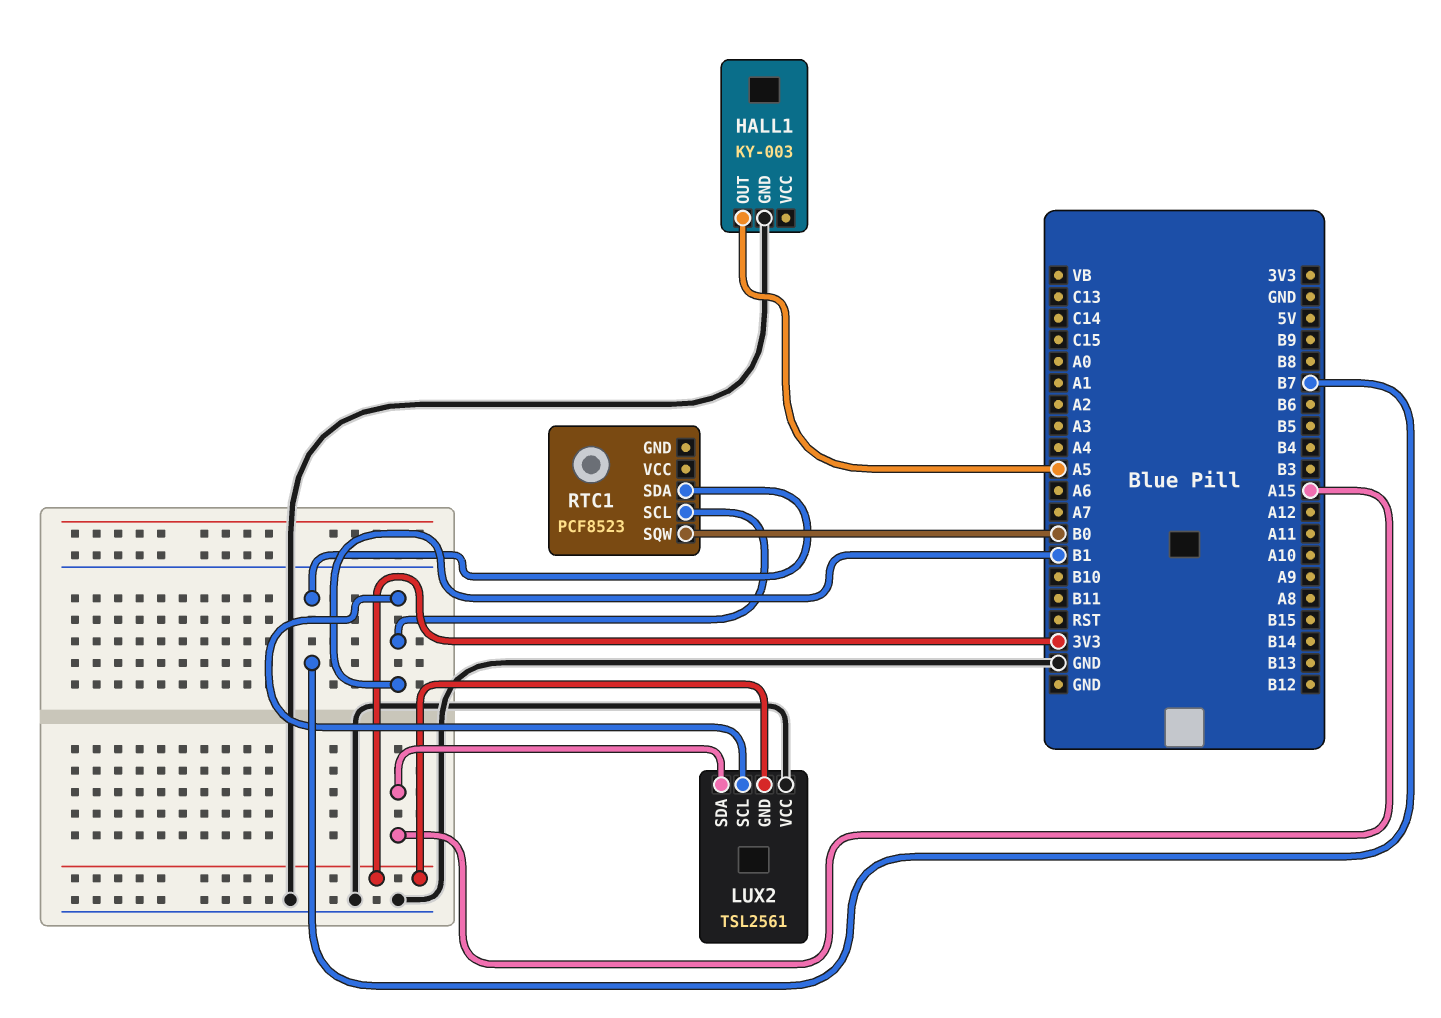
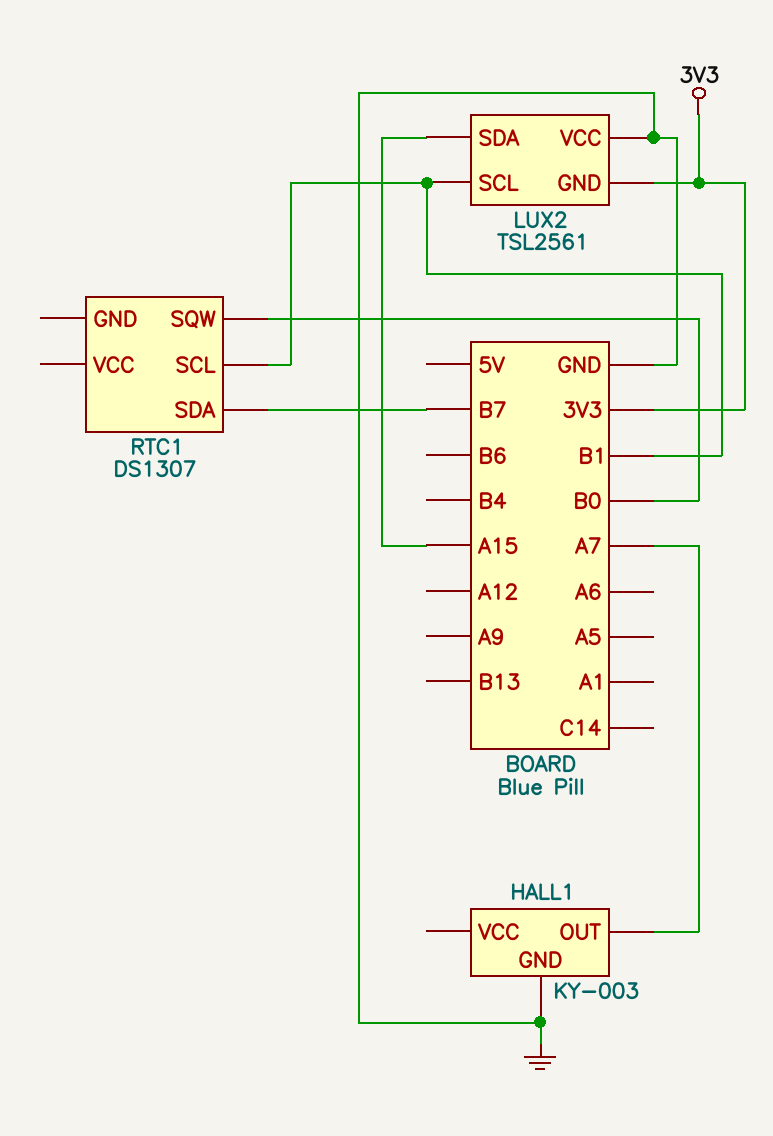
HALL1 pin OUT: A5 -> A7
RTC1: PCF8523 -> DS1307

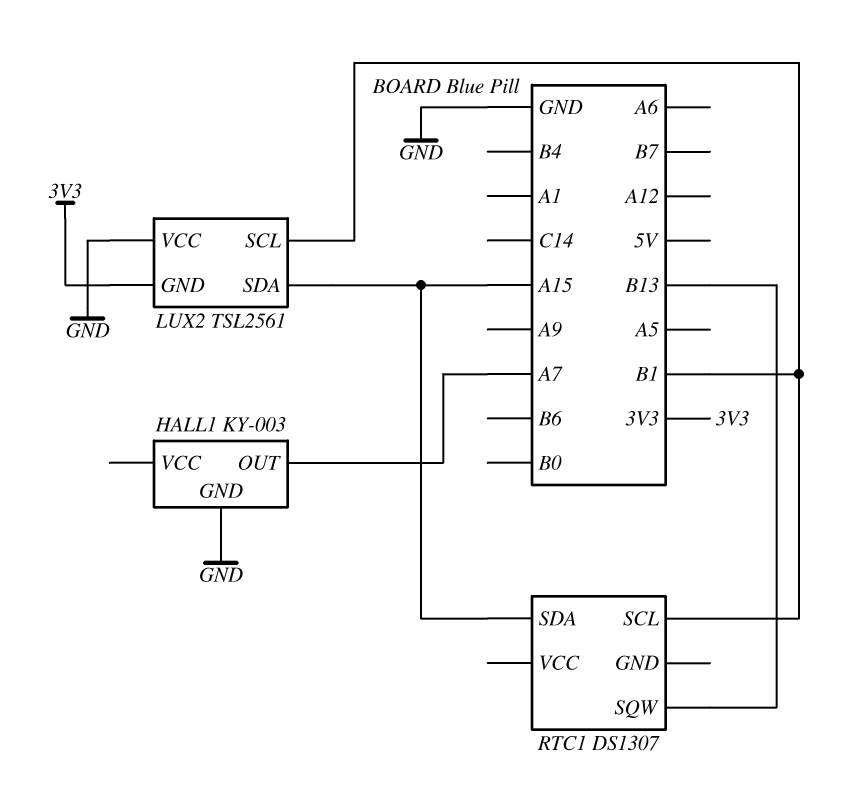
RTC1 pin SDA: B7 -> A15
RTC1 pin SQW: B0 -> B13

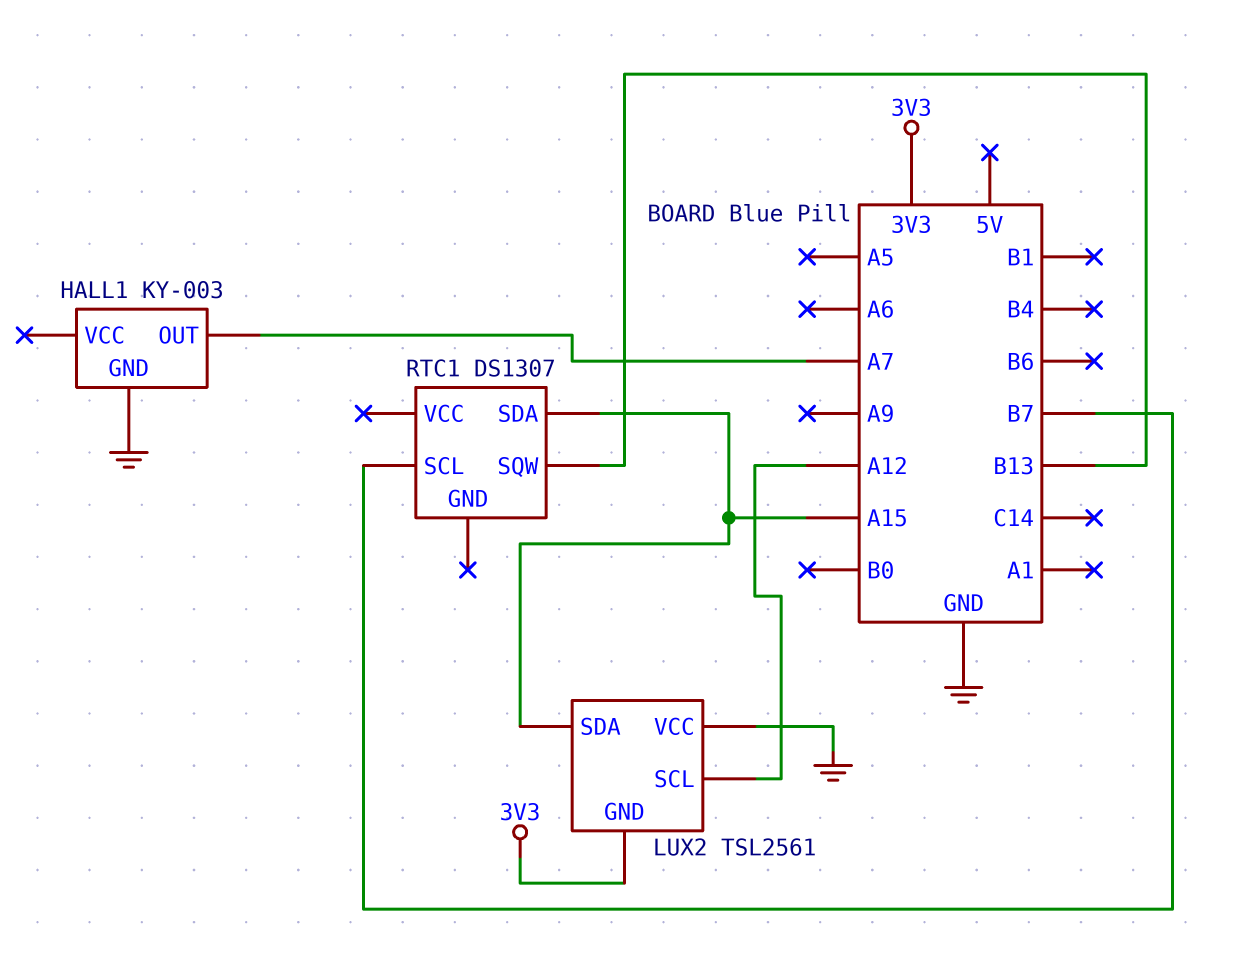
LUX2 pin SCL: B1 -> A12
RTC1 pin SCL: B1 -> B7

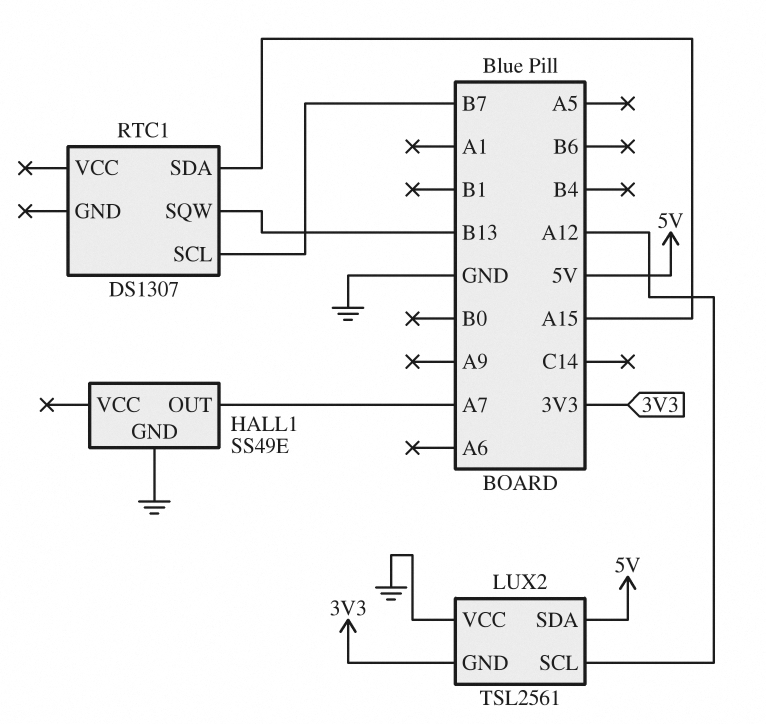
HALL1: KY-003 -> SS49E
LUX2 pin SDA: A15 -> 5V

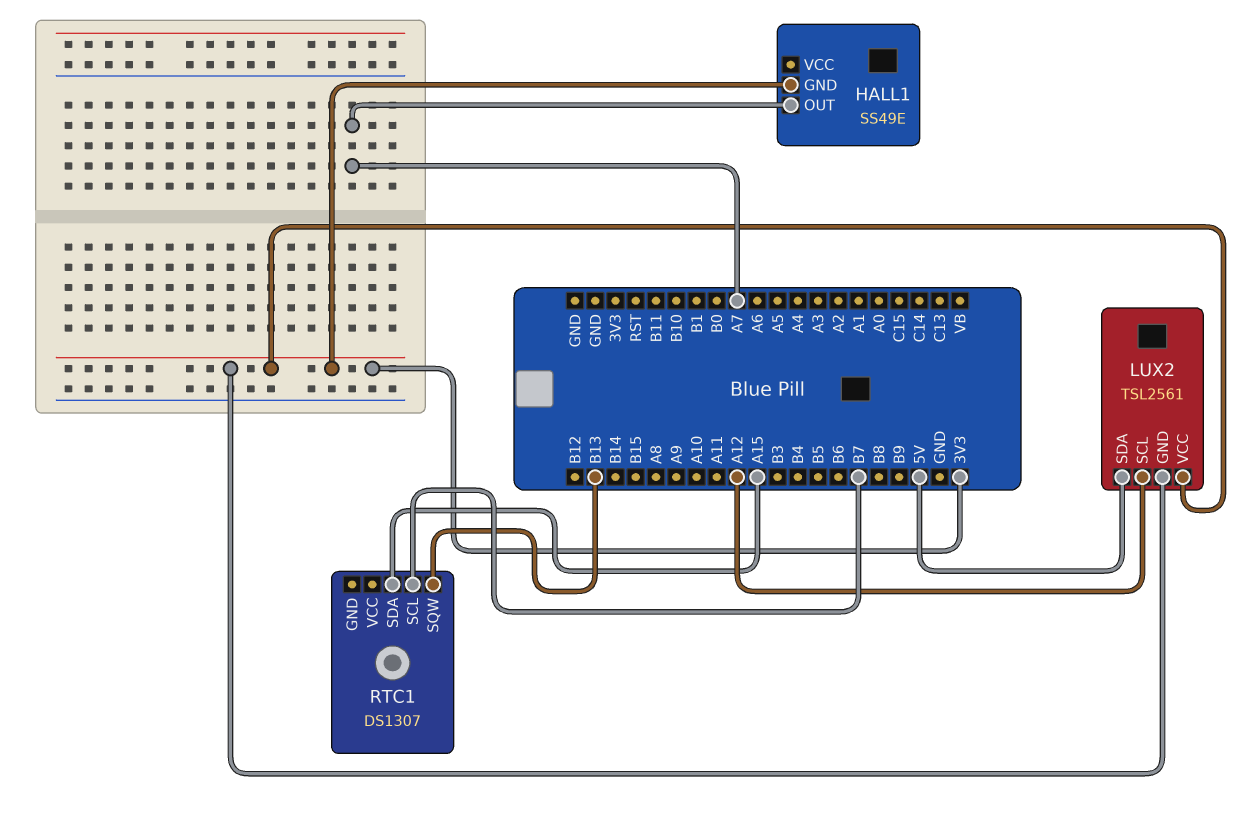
HALL1 pin GND: GND -> 3V3
LUX2 pin VCC: GND -> 3V3

